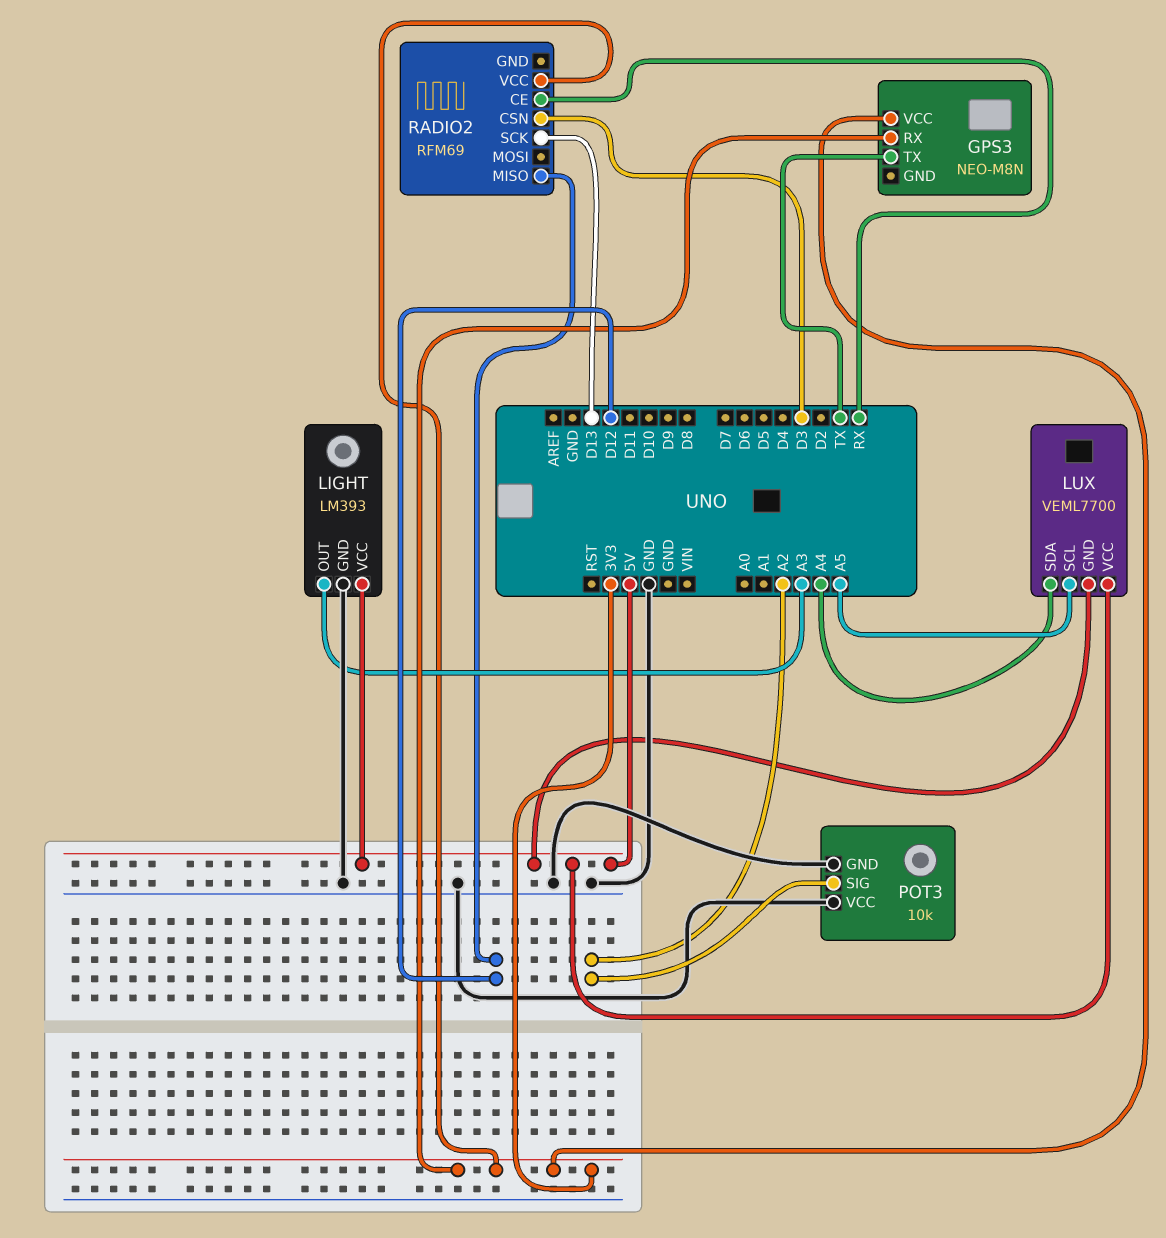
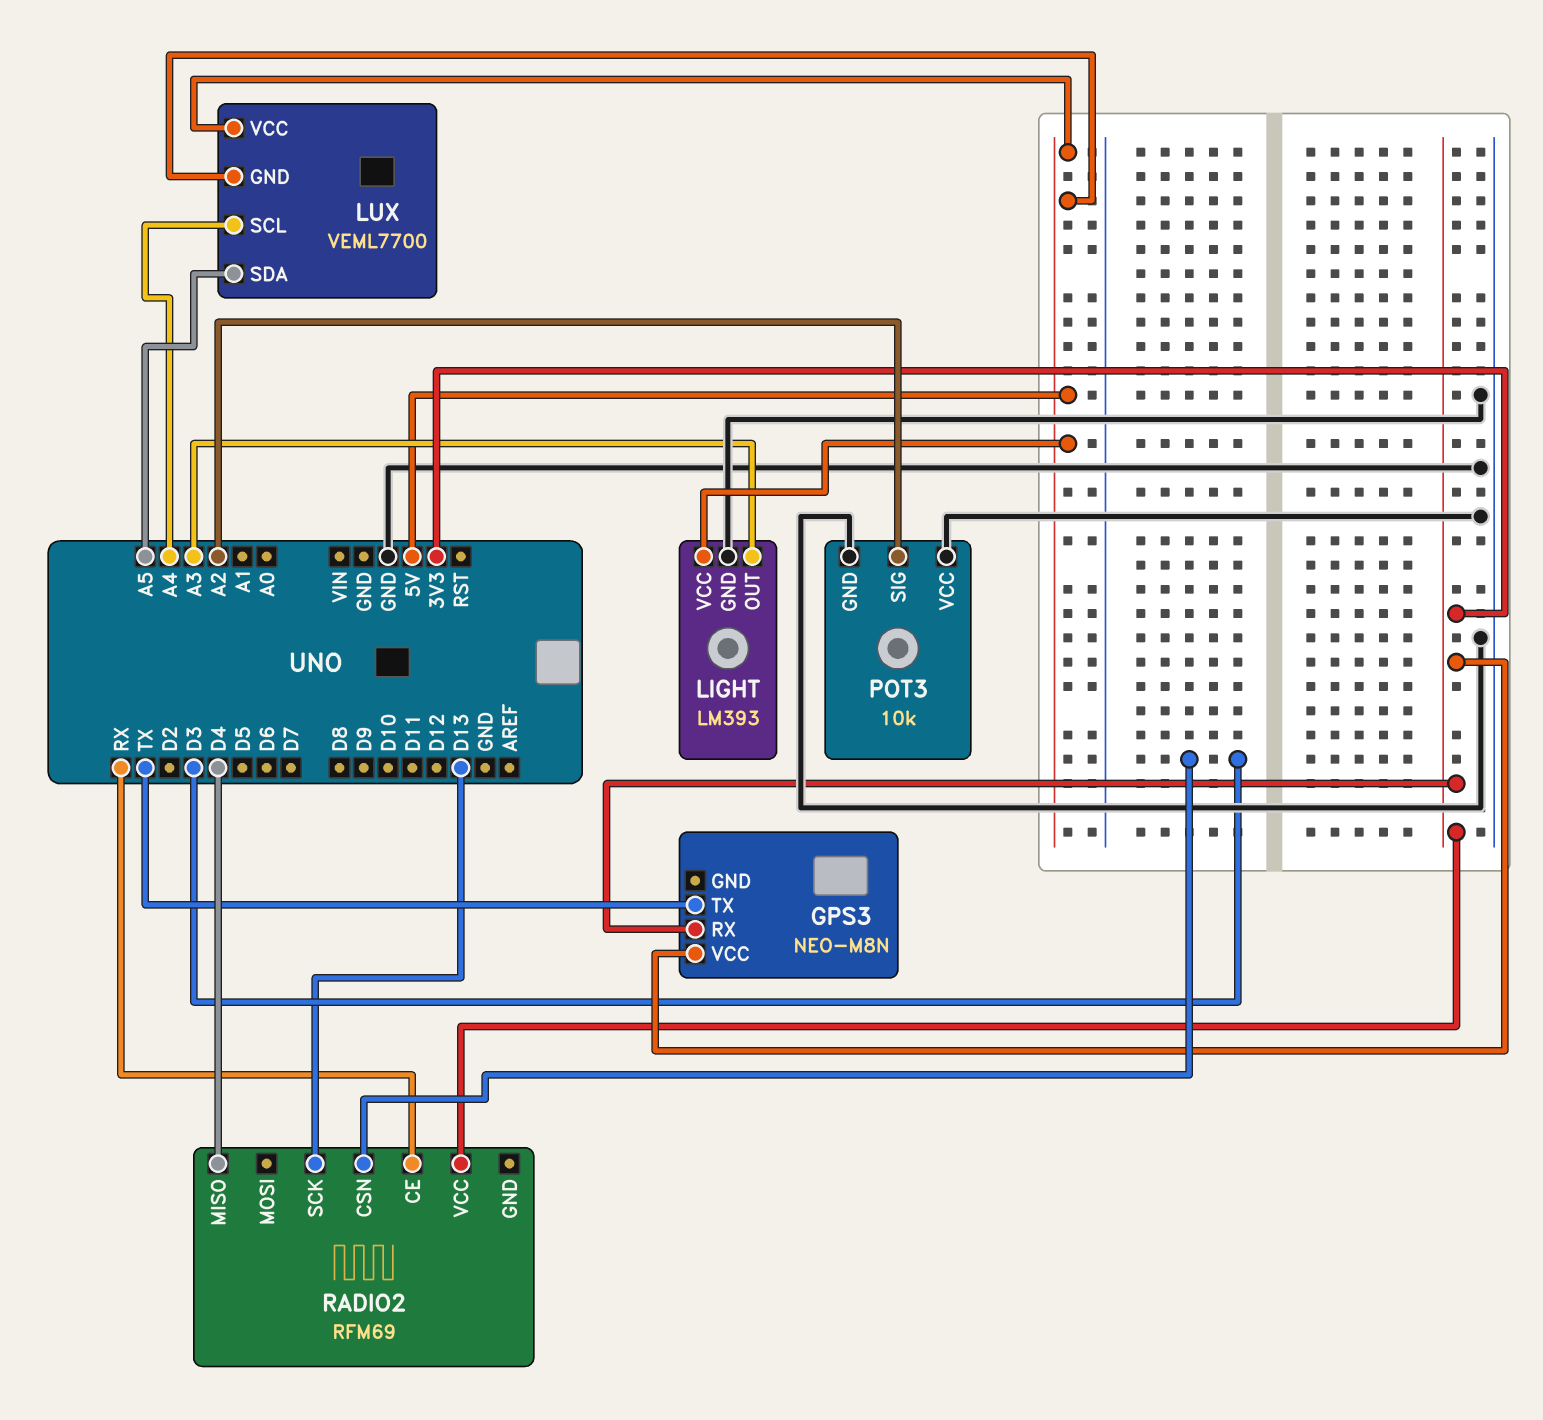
LUX pin SCL: A5 -> A4
LUX pin SDA: A4 -> A5
RADIO2 pin MISO: D12 -> D4

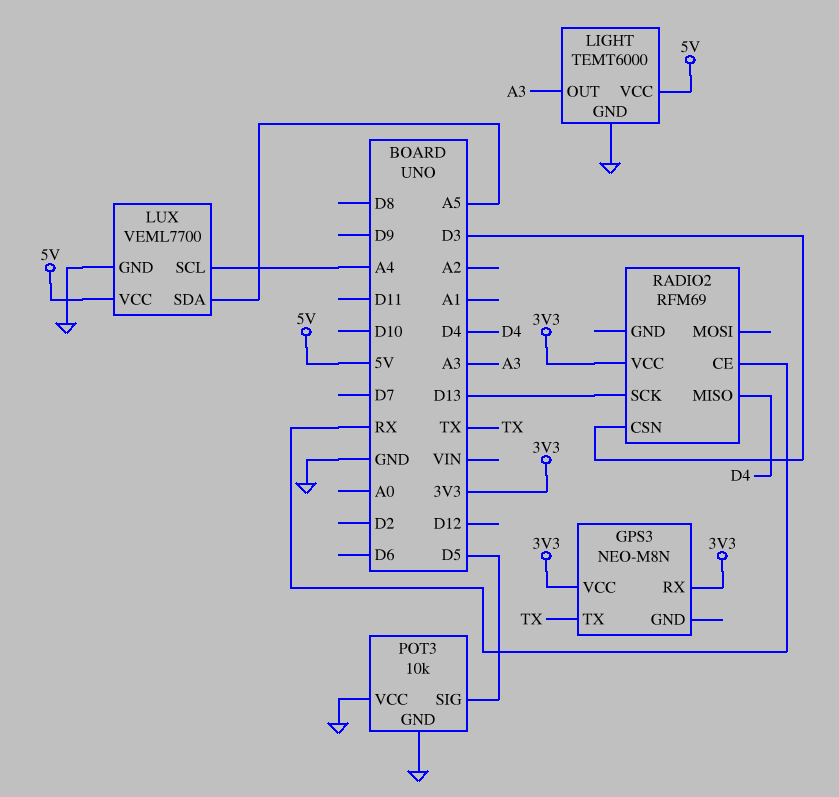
LIGHT: LM393 -> TEMT6000
LUX pin GND: 5V -> GND
POT3 pin SIG: A2 -> D5

